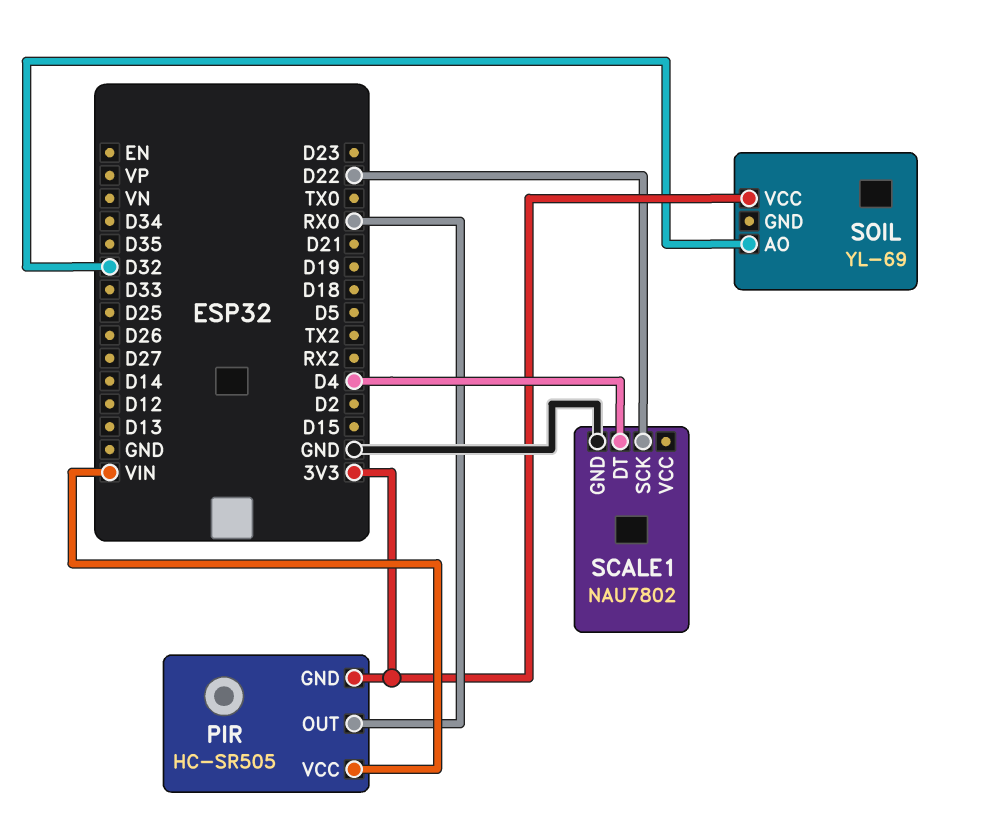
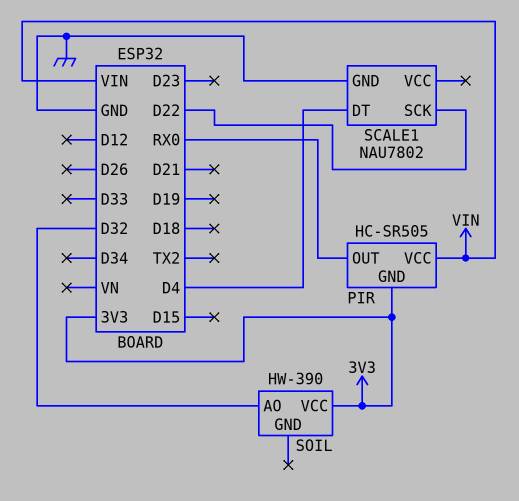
SOIL: YL-69 -> HW-390

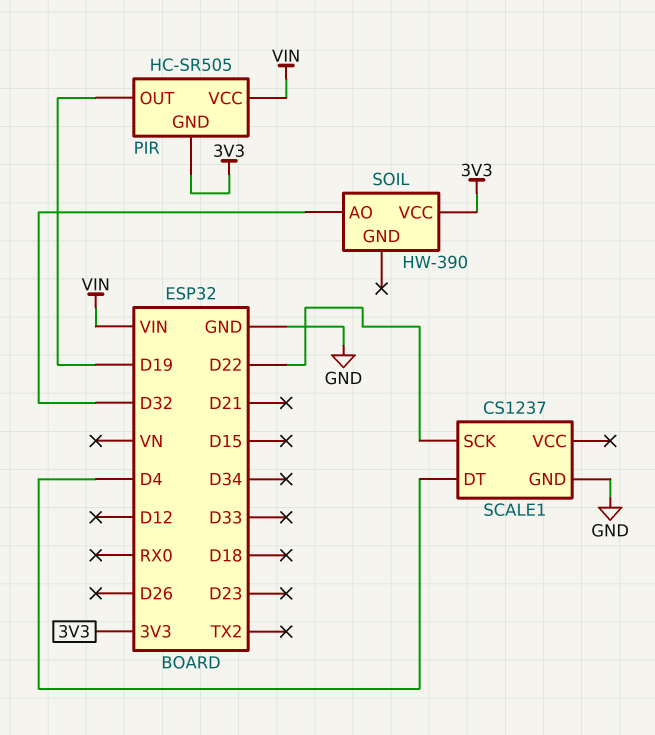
PIR pin OUT: RX0 -> D19
SCALE1: NAU7802 -> CS1237

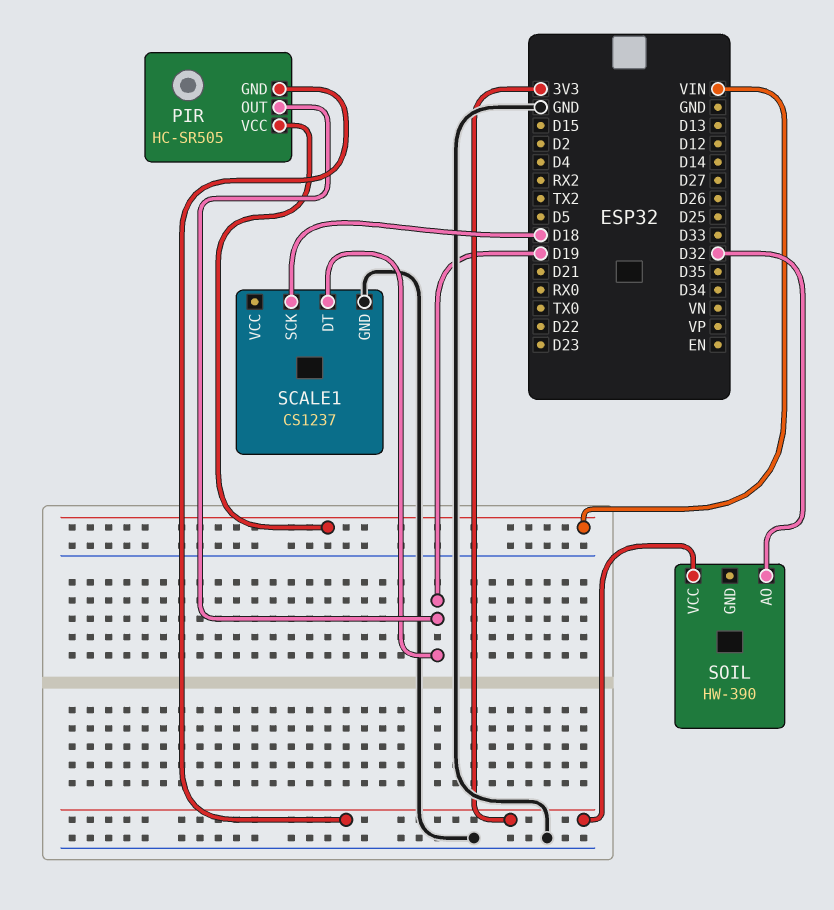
SCALE1 pin DT: D4 -> D19
SCALE1 pin SCK: D22 -> D18

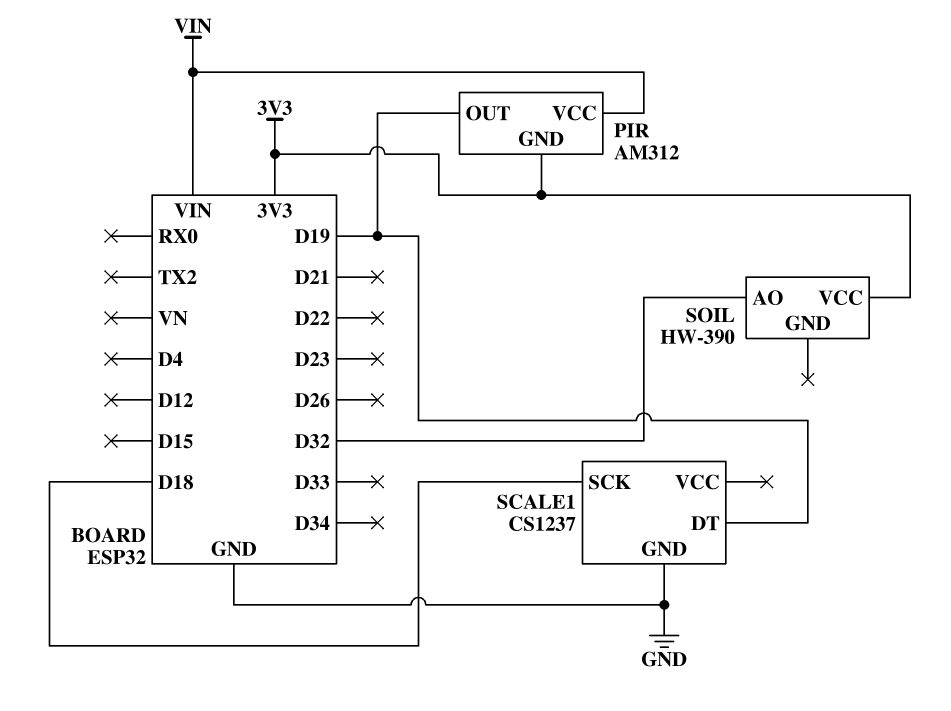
PIR: HC-SR505 -> AM312

